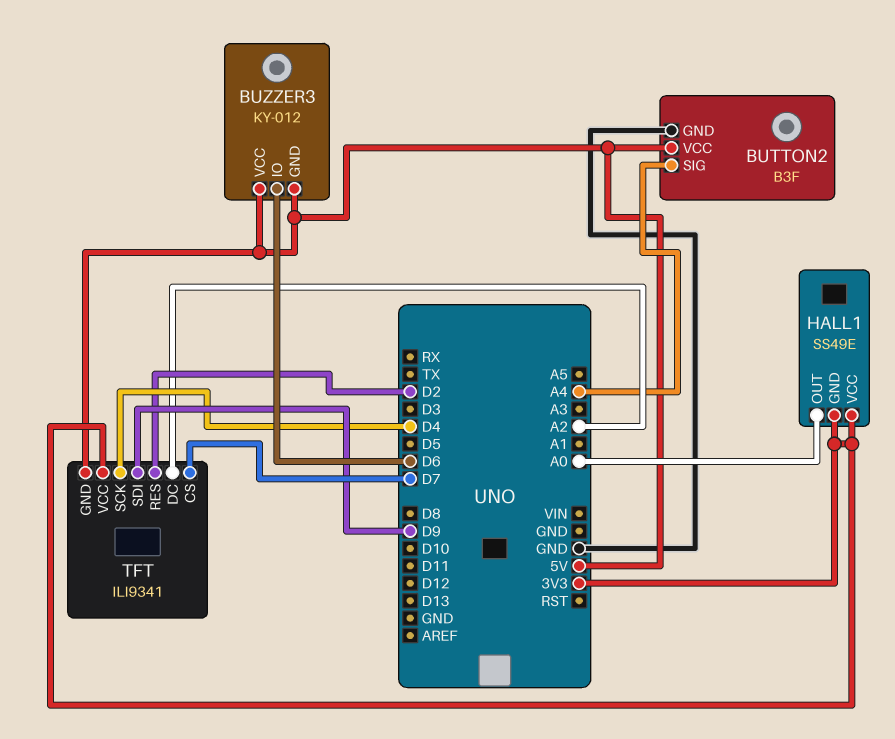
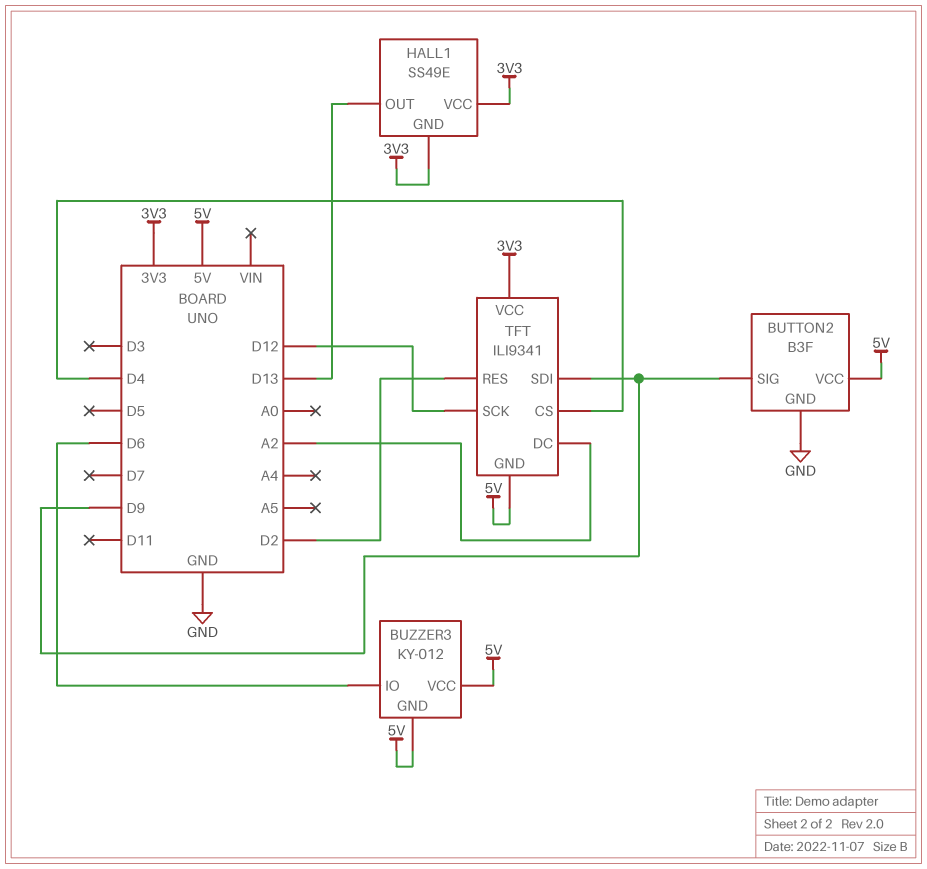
BUTTON2 pin SIG: A4 -> D9
HALL1 pin OUT: A0 -> D13
TFT pin CS: D7 -> D4
TFT pin SCK: D4 -> D12

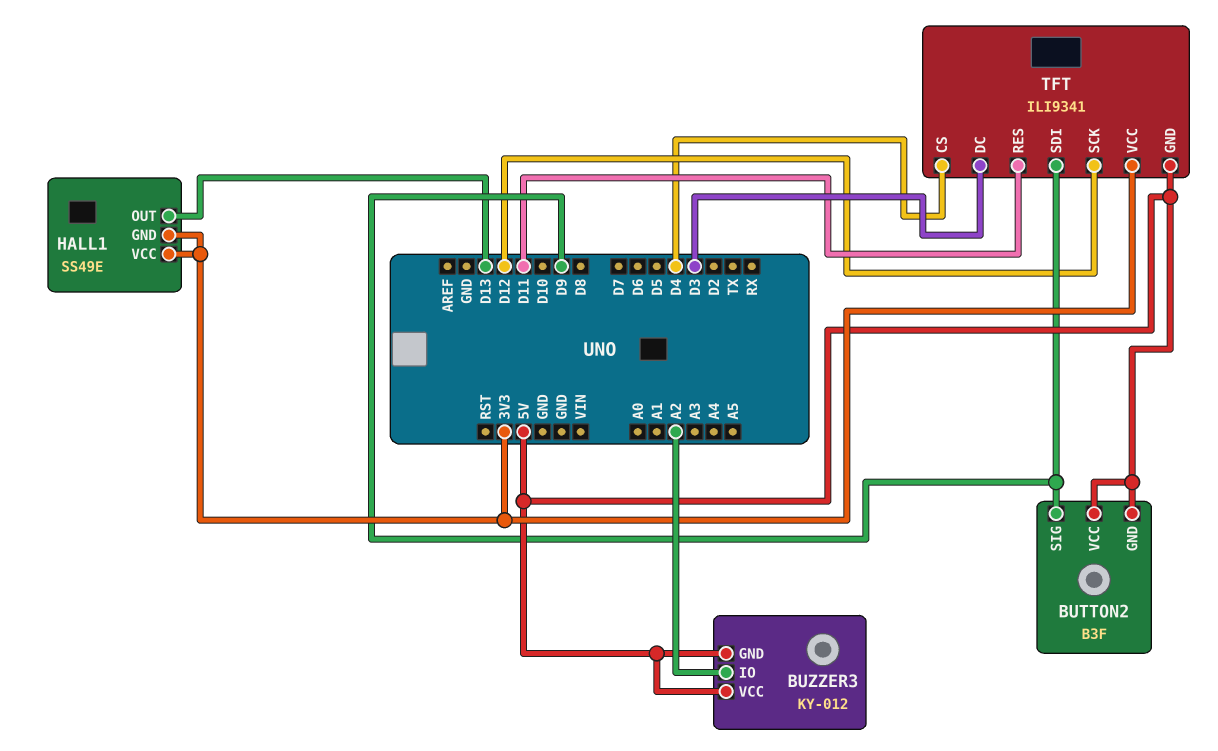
BUTTON2 pin GND: GND -> 5V
BUZZER3 pin IO: D6 -> A2
TFT pin DC: A2 -> D3
TFT pin RES: D2 -> D11

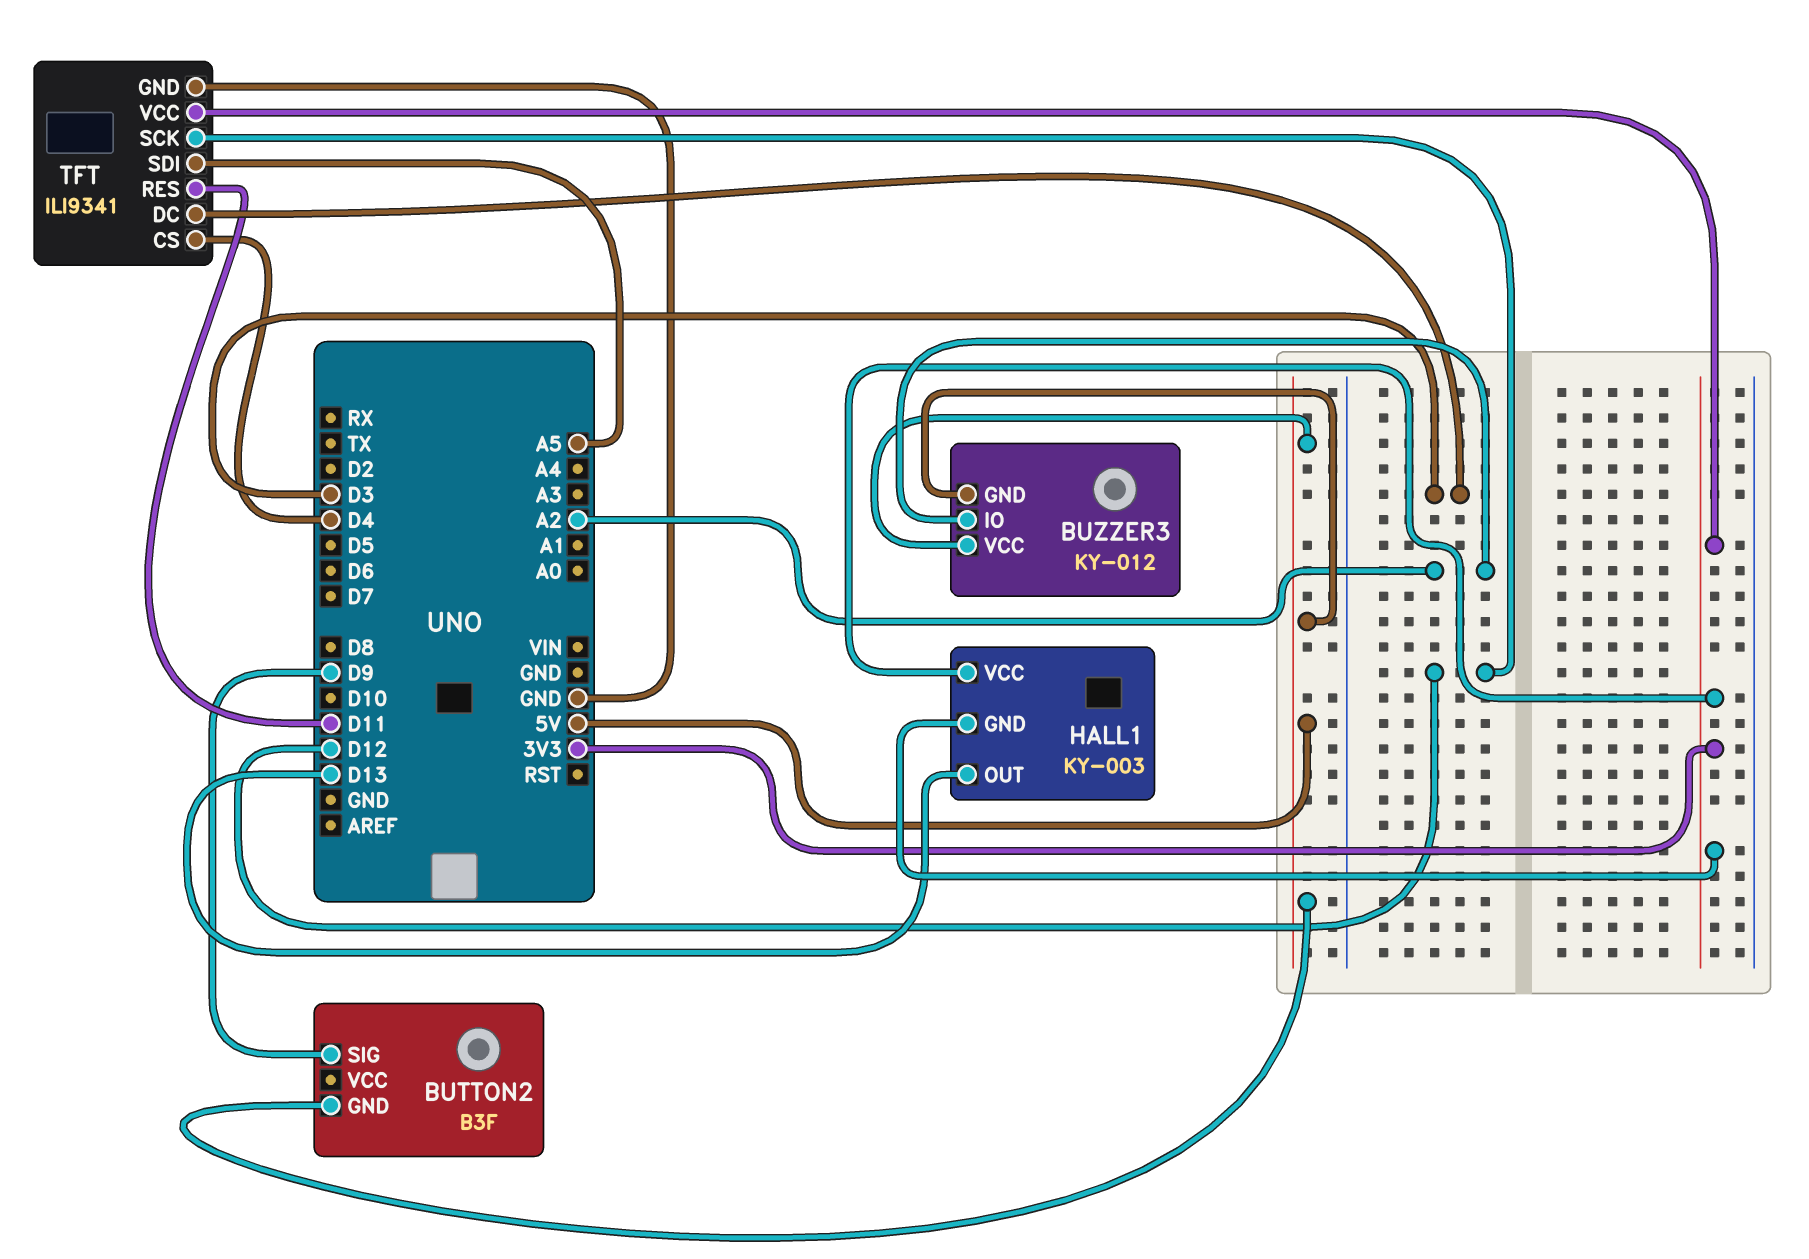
BUTTON2 pin VCC: 5V -> none
HALL1: SS49E -> KY-003
TFT pin GND: 5V -> GND
TFT pin SDI: D9 -> A5

